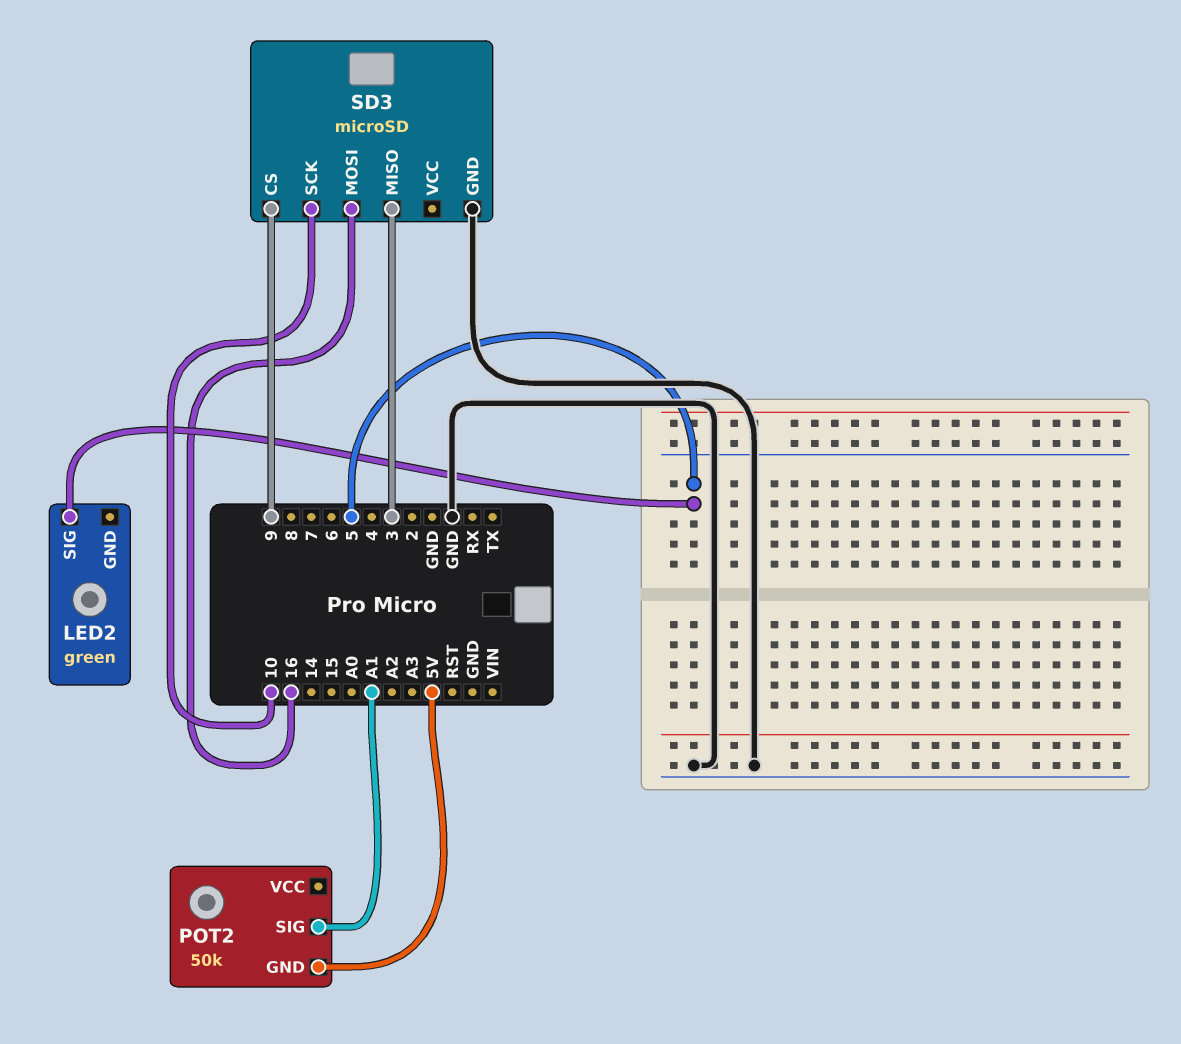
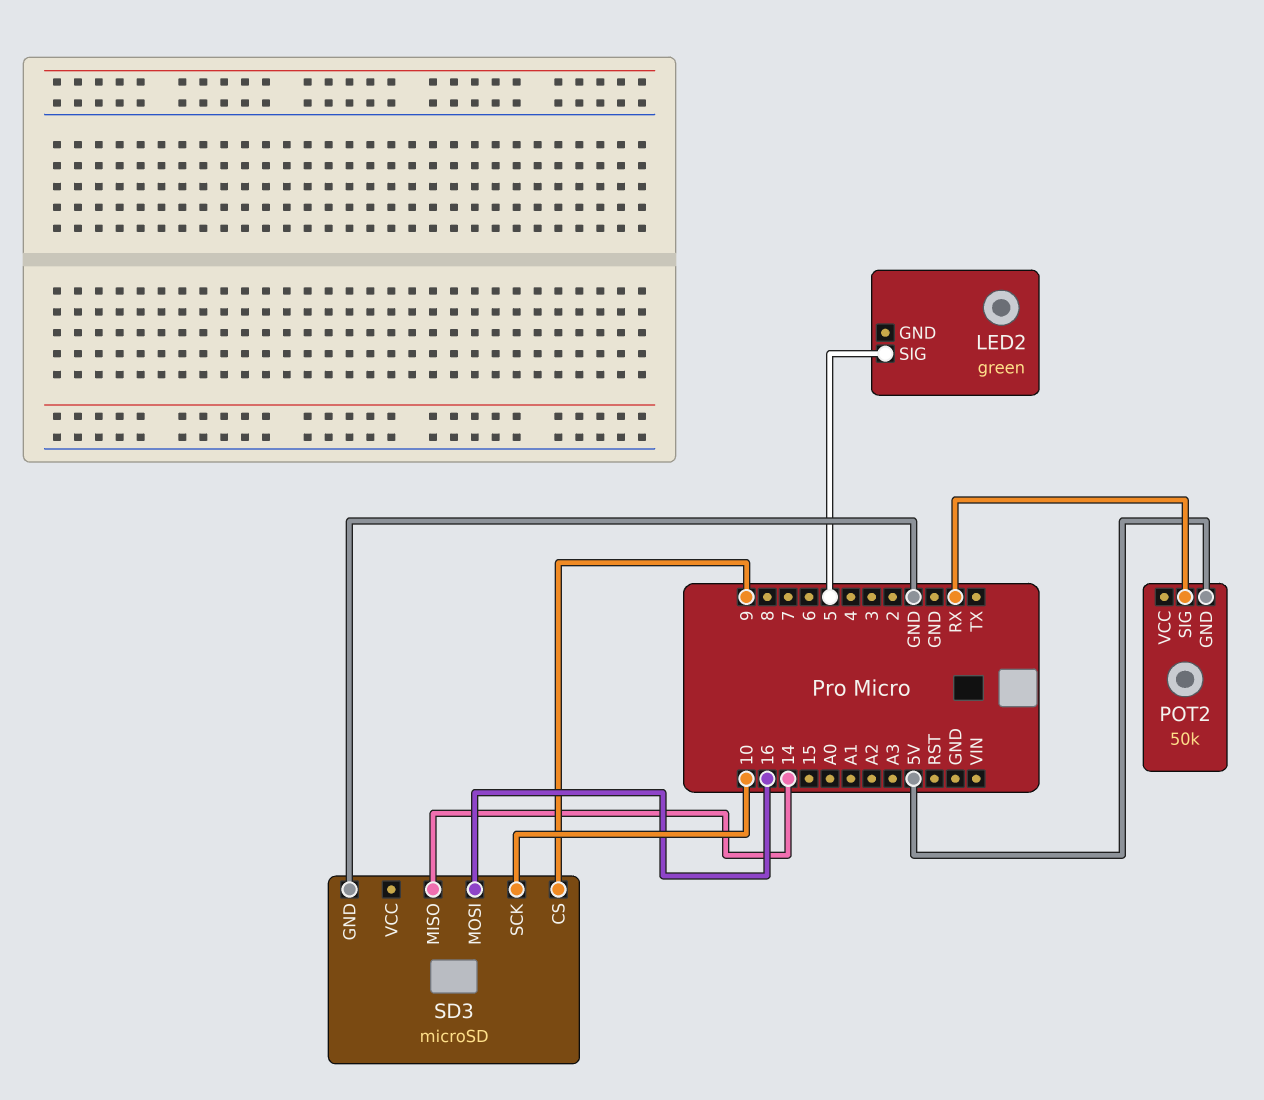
POT2 pin SIG: A1 -> RX
SD3 pin MISO: 3 -> 14

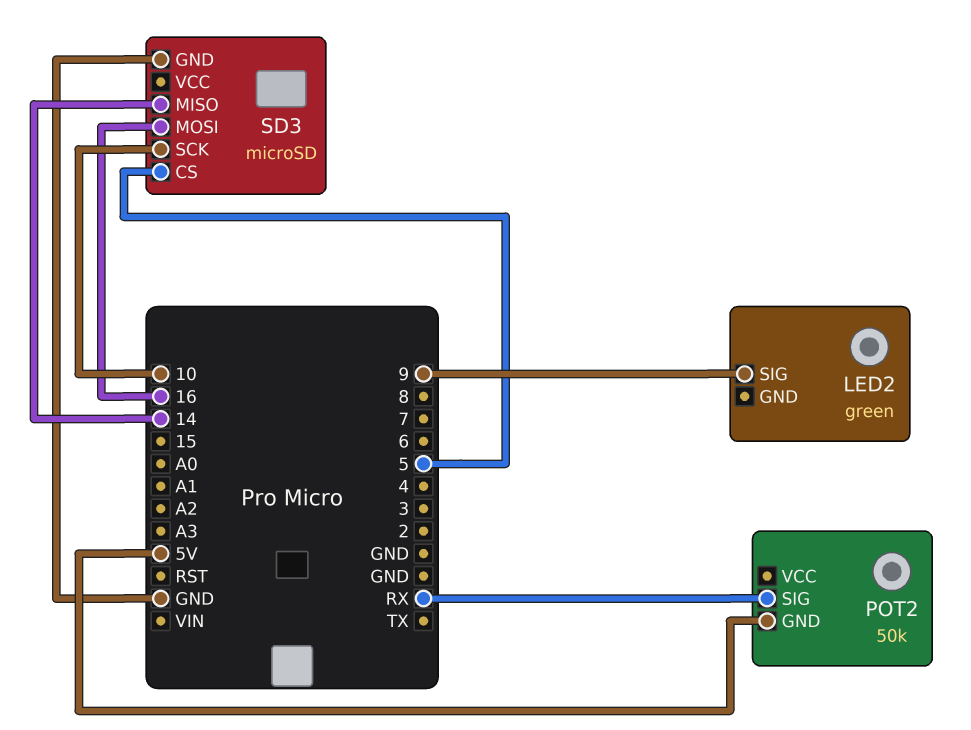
LED2 pin SIG: 5 -> 9
SD3 pin CS: 9 -> 5

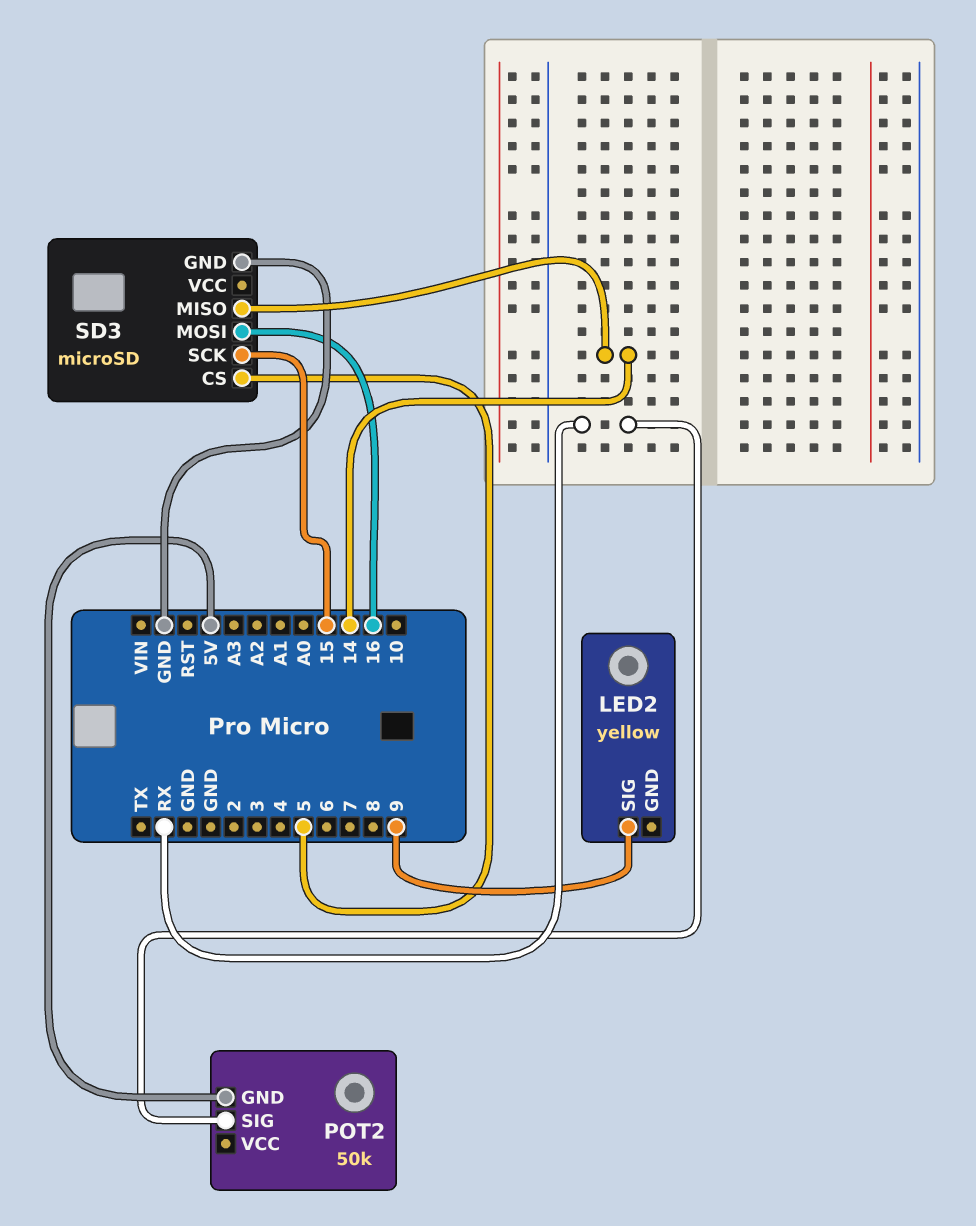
LED2: green -> yellow
SD3 pin SCK: 10 -> 15

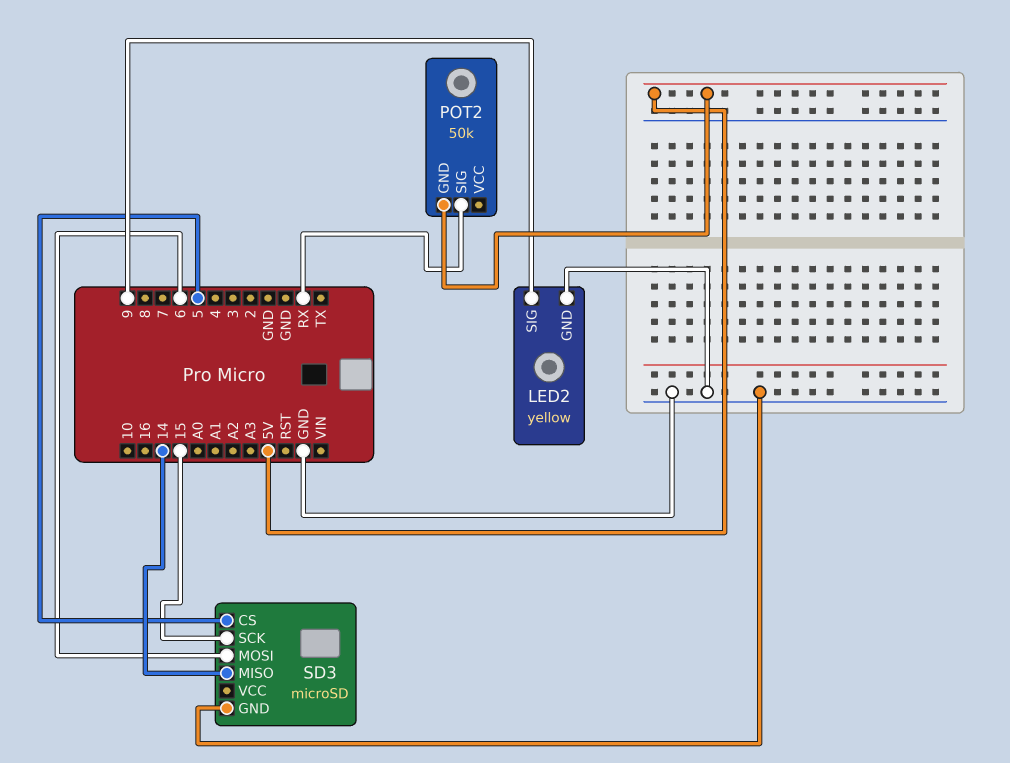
LED2 pin GND: none -> GND
SD3 pin MOSI: 16 -> 6

